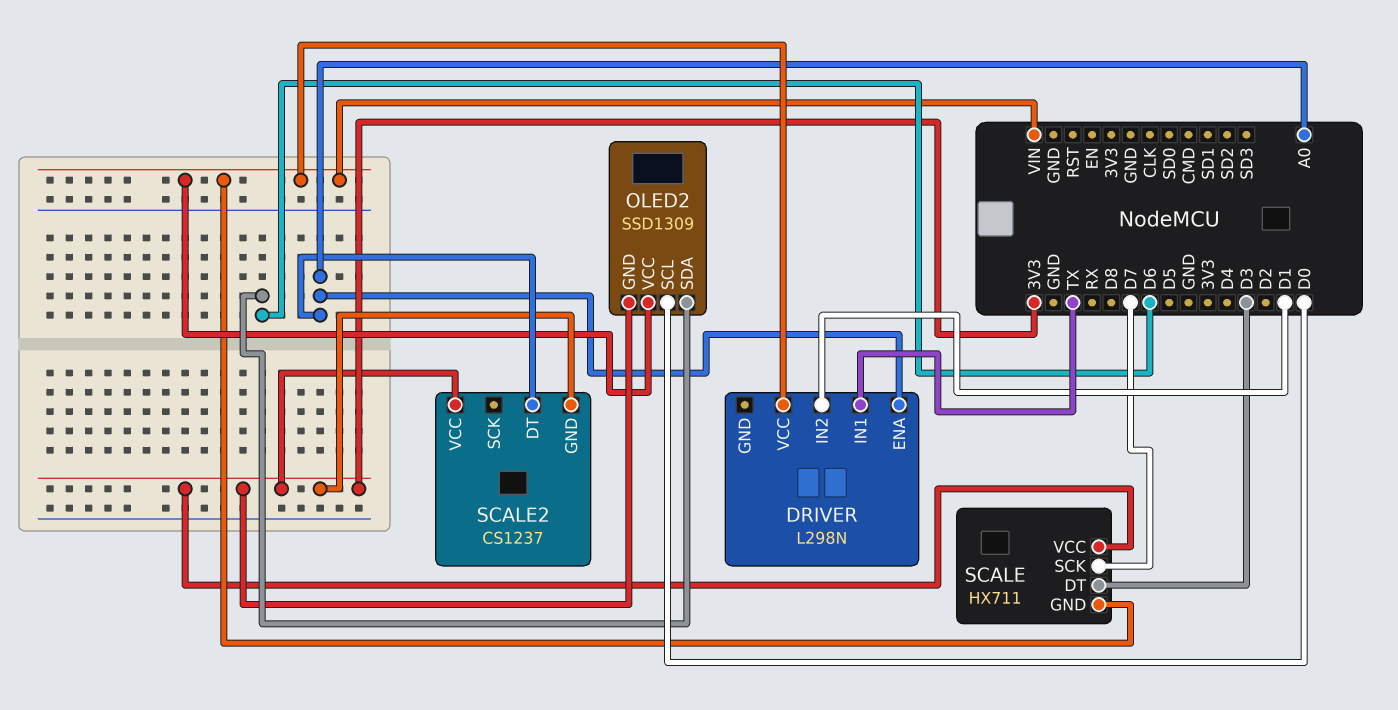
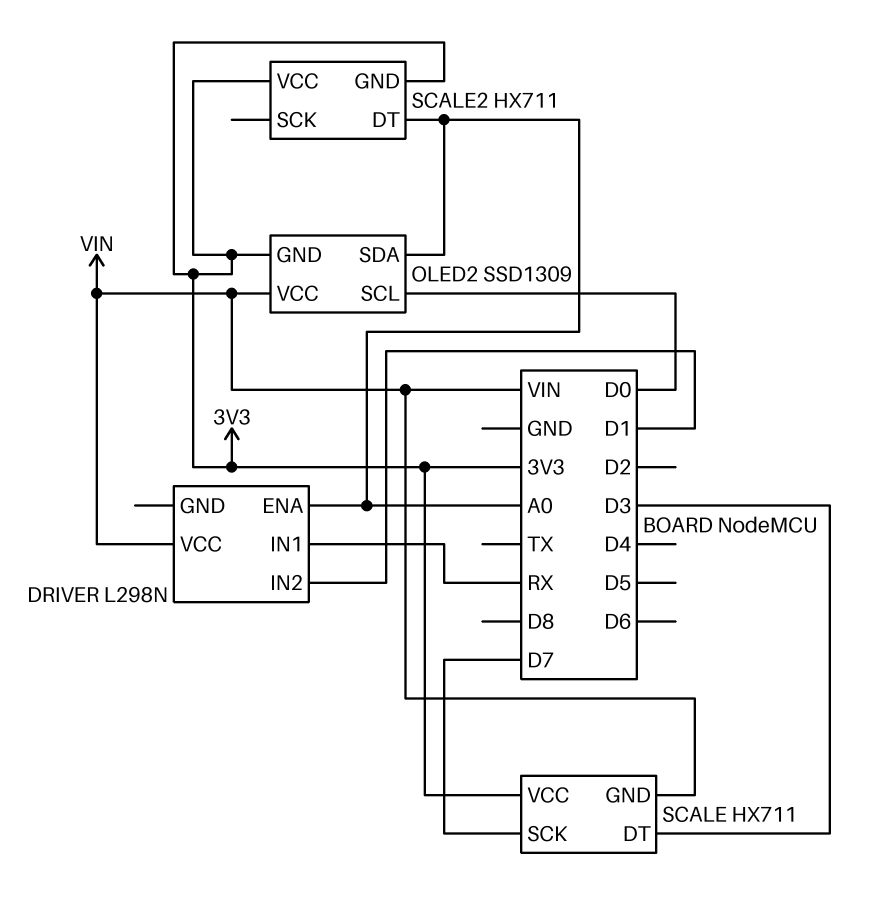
DRIVER pin IN1: TX -> RX
OLED2 pin SDA: D6 -> A0
SCALE2: CS1237 -> HX711

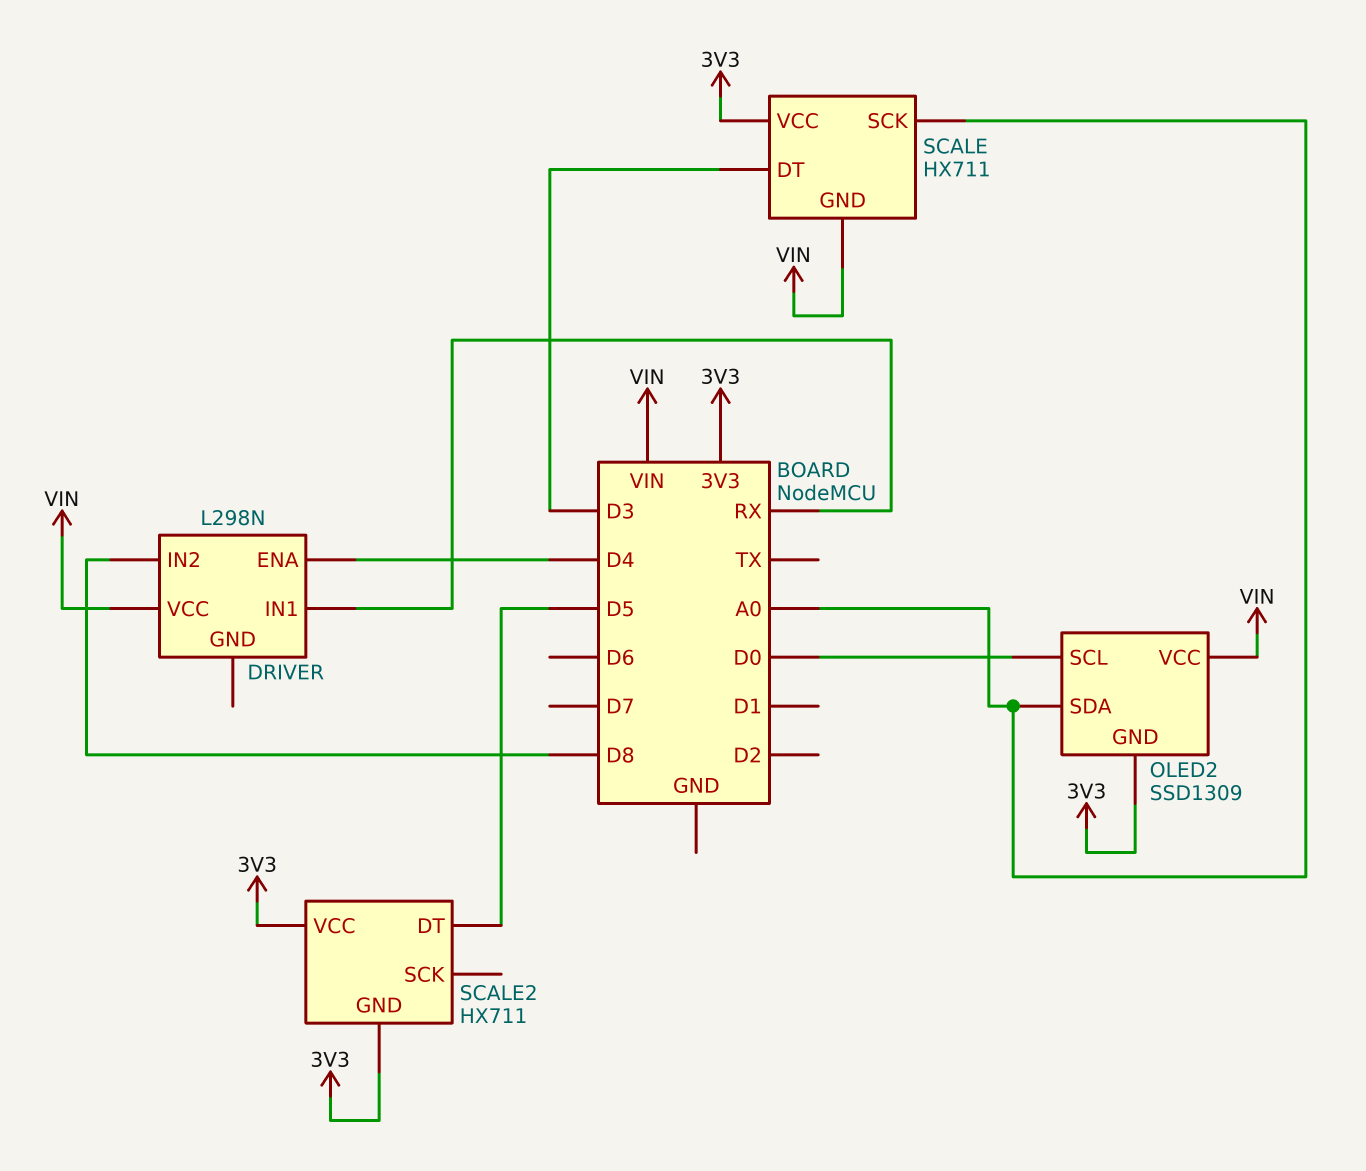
DRIVER pin ENA: A0 -> D4
DRIVER pin IN2: D1 -> D8
SCALE pin SCK: D7 -> A0
SCALE2 pin DT: A0 -> D5

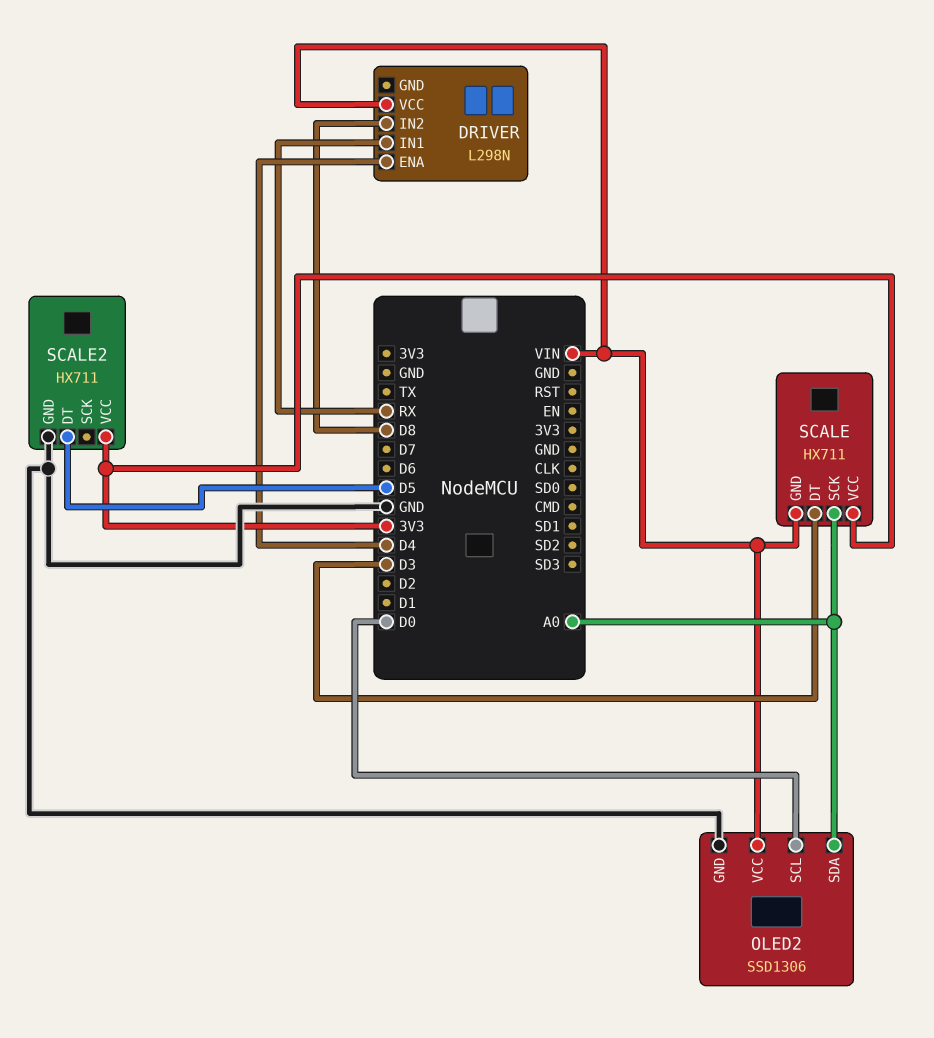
OLED2: SSD1309 -> SSD1306
OLED2 pin GND: 3V3 -> GND
SCALE2 pin GND: 3V3 -> GND

